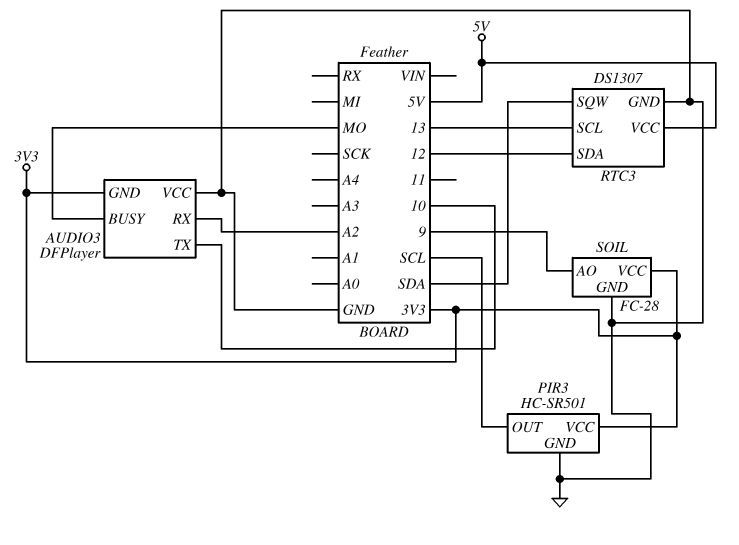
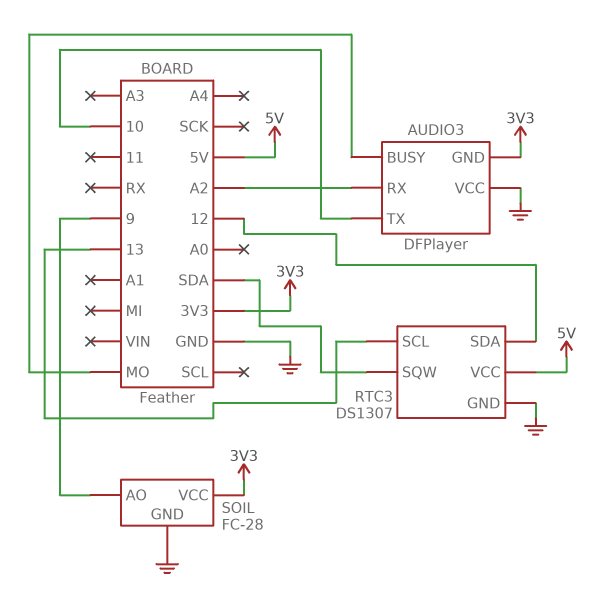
PIR3: HC-SR501 -> none
PIR3 pin GND: GND -> none
PIR3 pin OUT: SCL -> none
PIR3 pin VCC: 3V3 -> none

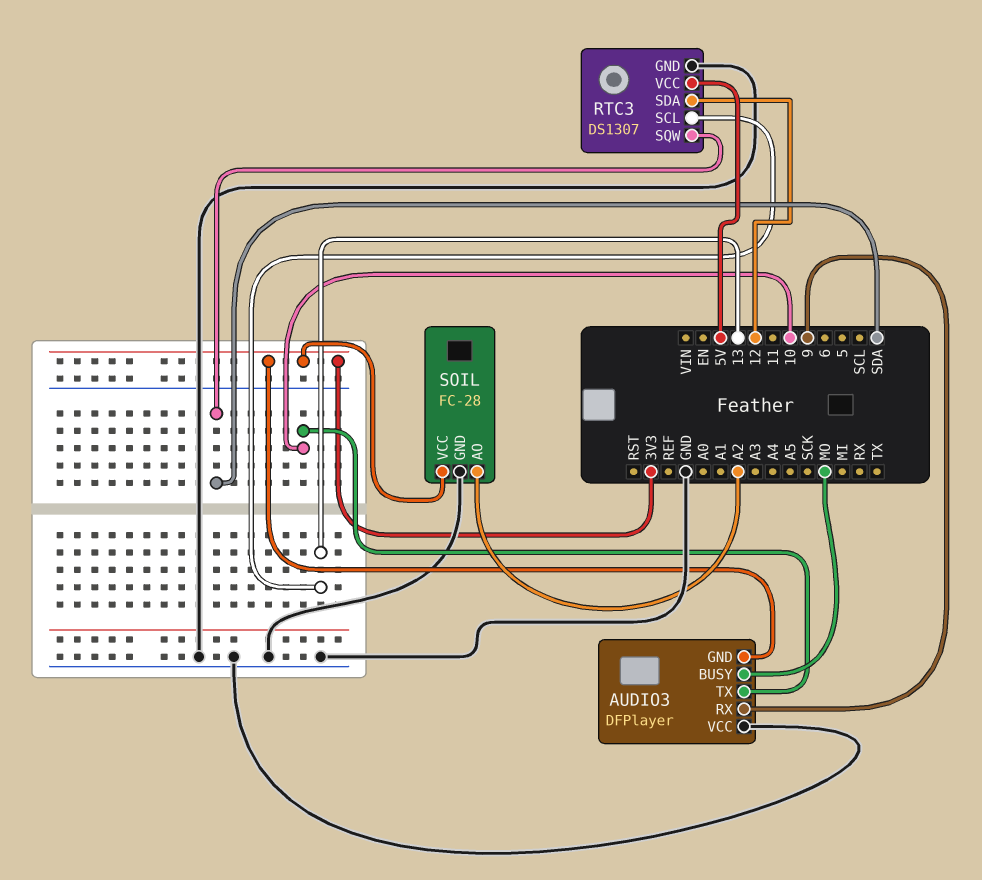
AUDIO3 pin RX: A2 -> 9
SOIL pin AO: 9 -> A2

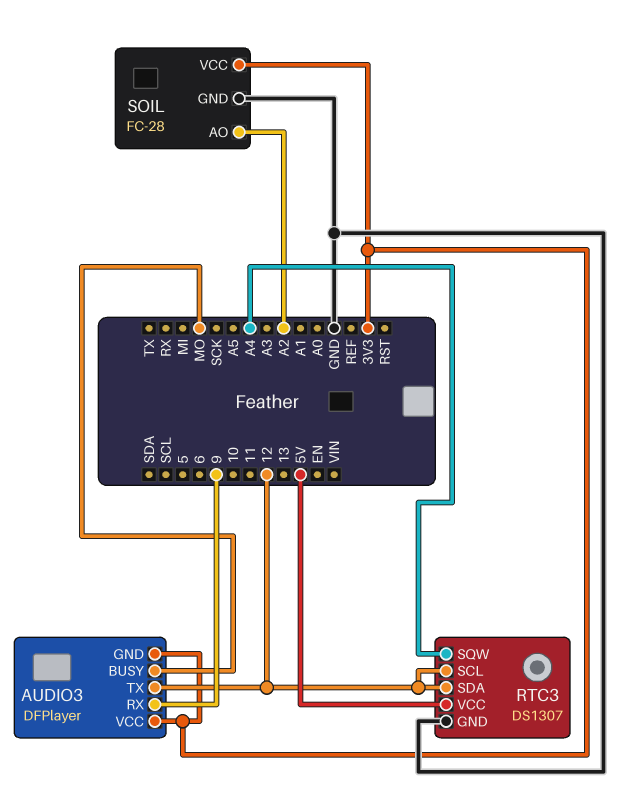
AUDIO3 pin TX: 10 -> 12
AUDIO3 pin VCC: GND -> 3V3
RTC3 pin SCL: 13 -> 12
RTC3 pin SQW: SDA -> A4

